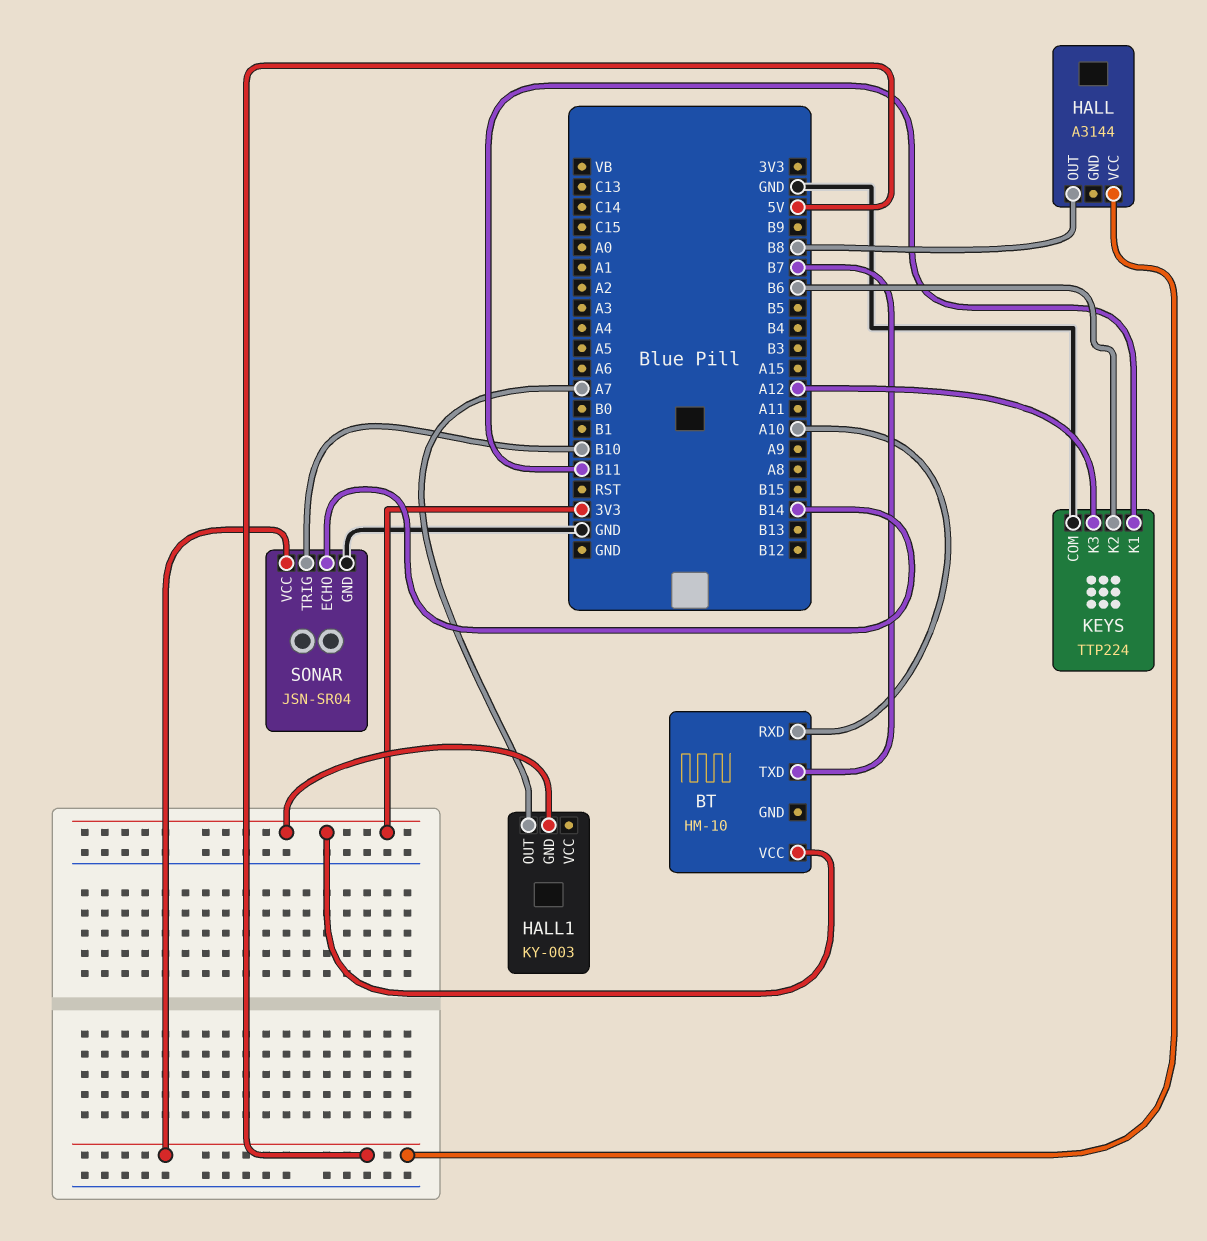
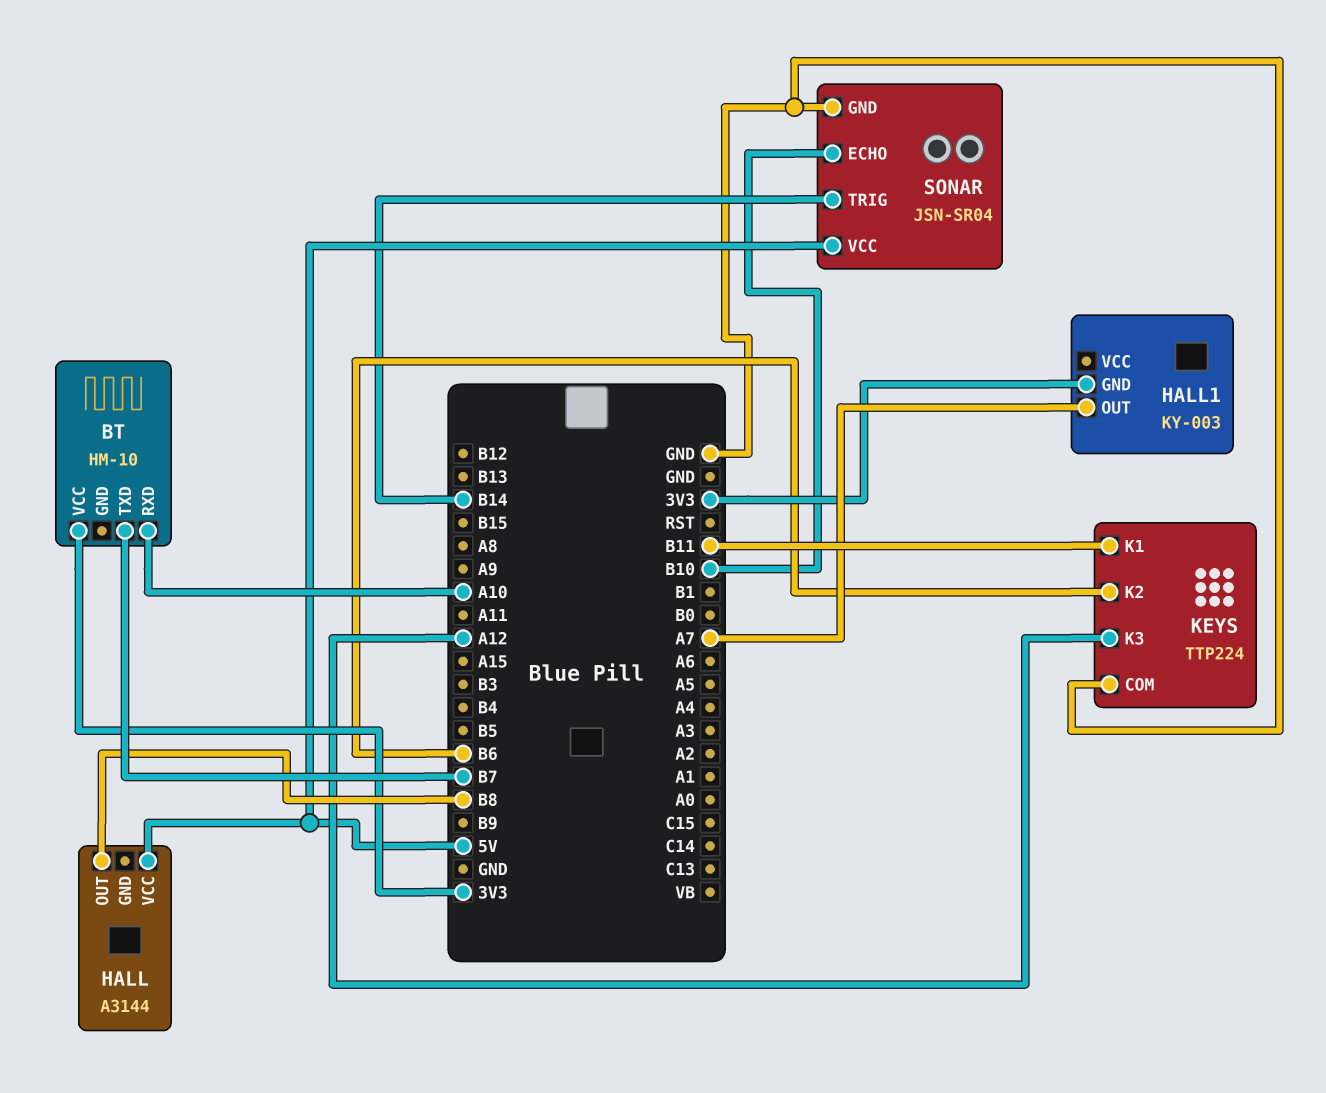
SONAR pin ECHO: B14 -> B10
SONAR pin TRIG: B10 -> B14

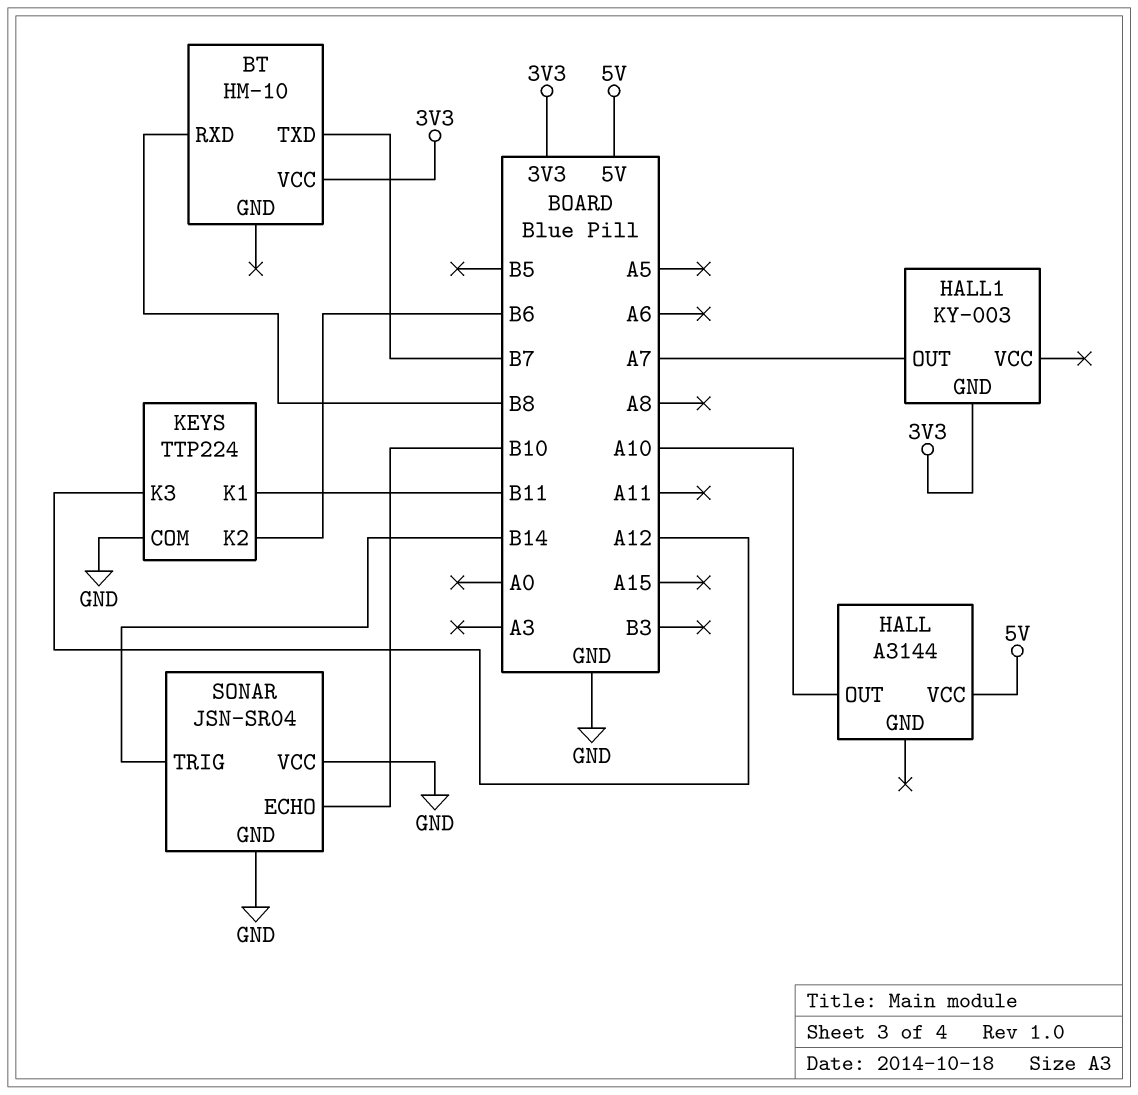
BT pin RXD: A10 -> B8
HALL pin OUT: B8 -> A10
SONAR pin VCC: 5V -> GND

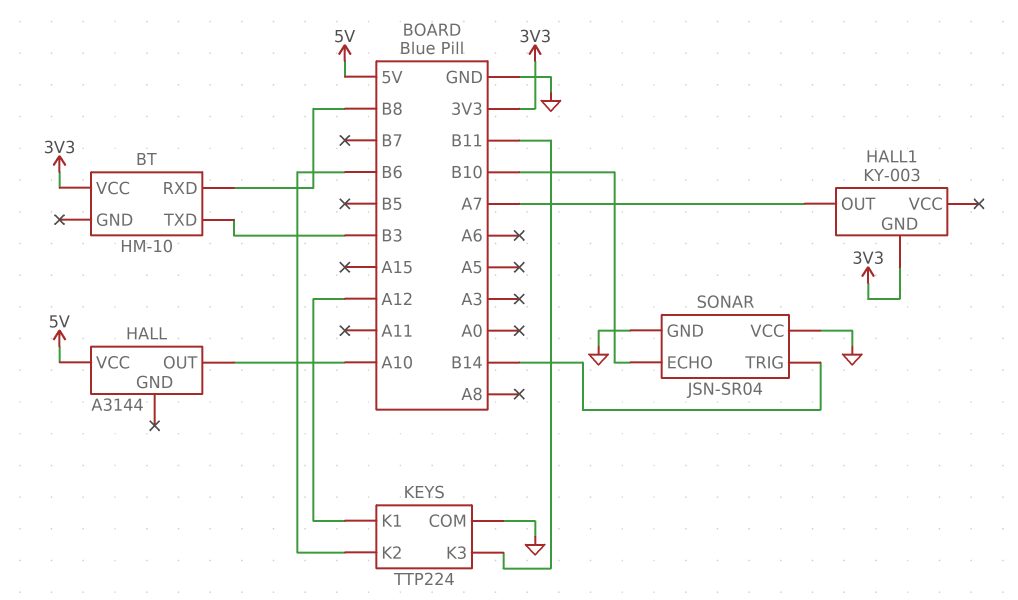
BT pin TXD: B7 -> B3
KEYS pin K1: B11 -> A12
KEYS pin K3: A12 -> B11

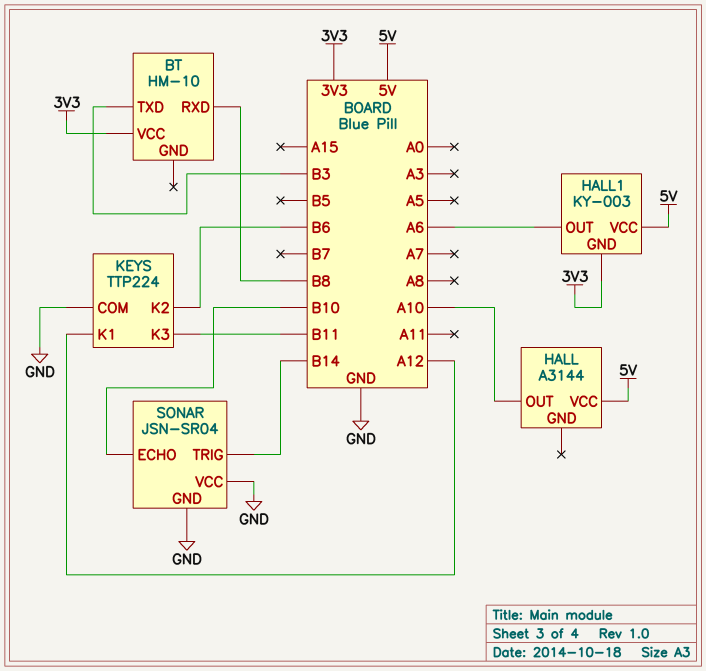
HALL1 pin OUT: A7 -> A6
HALL1 pin VCC: none -> 5V

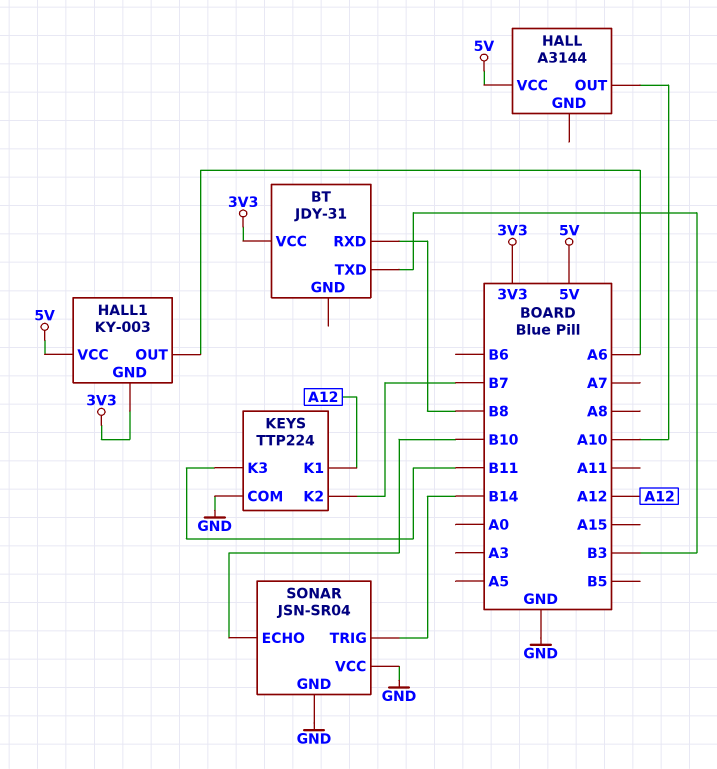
BT: HM-10 -> JDY-31
KEYS pin K2: B6 -> B7

